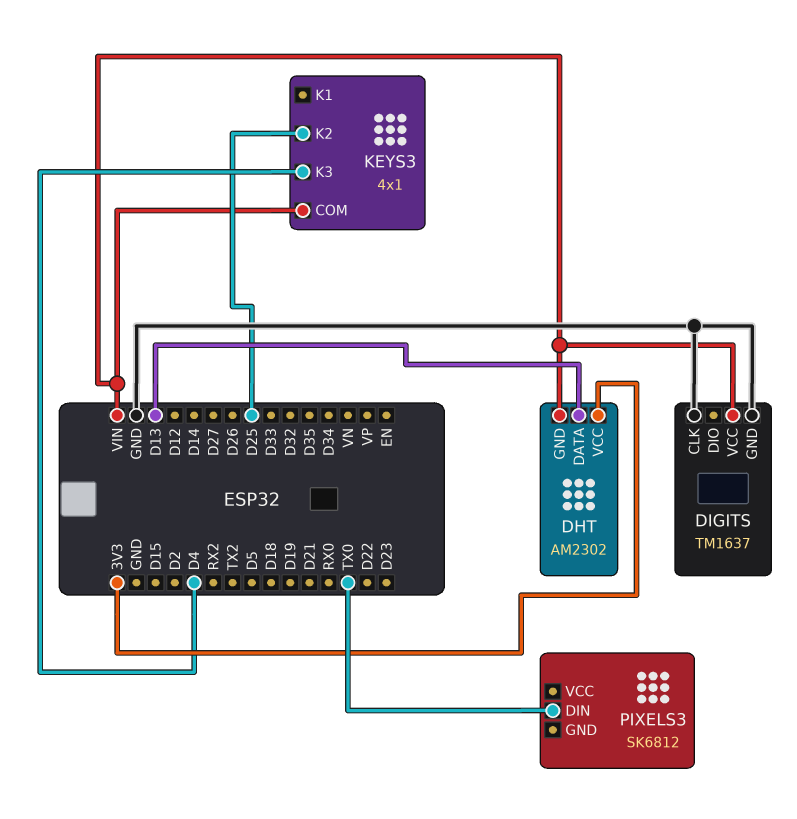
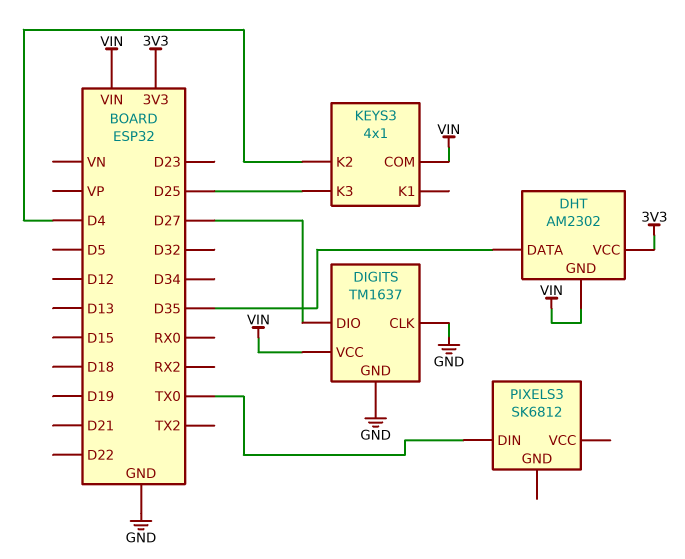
DHT pin DATA: D13 -> D35
DIGITS pin DIO: none -> D27
KEYS3 pin K2: D25 -> D4
KEYS3 pin K3: D4 -> D25

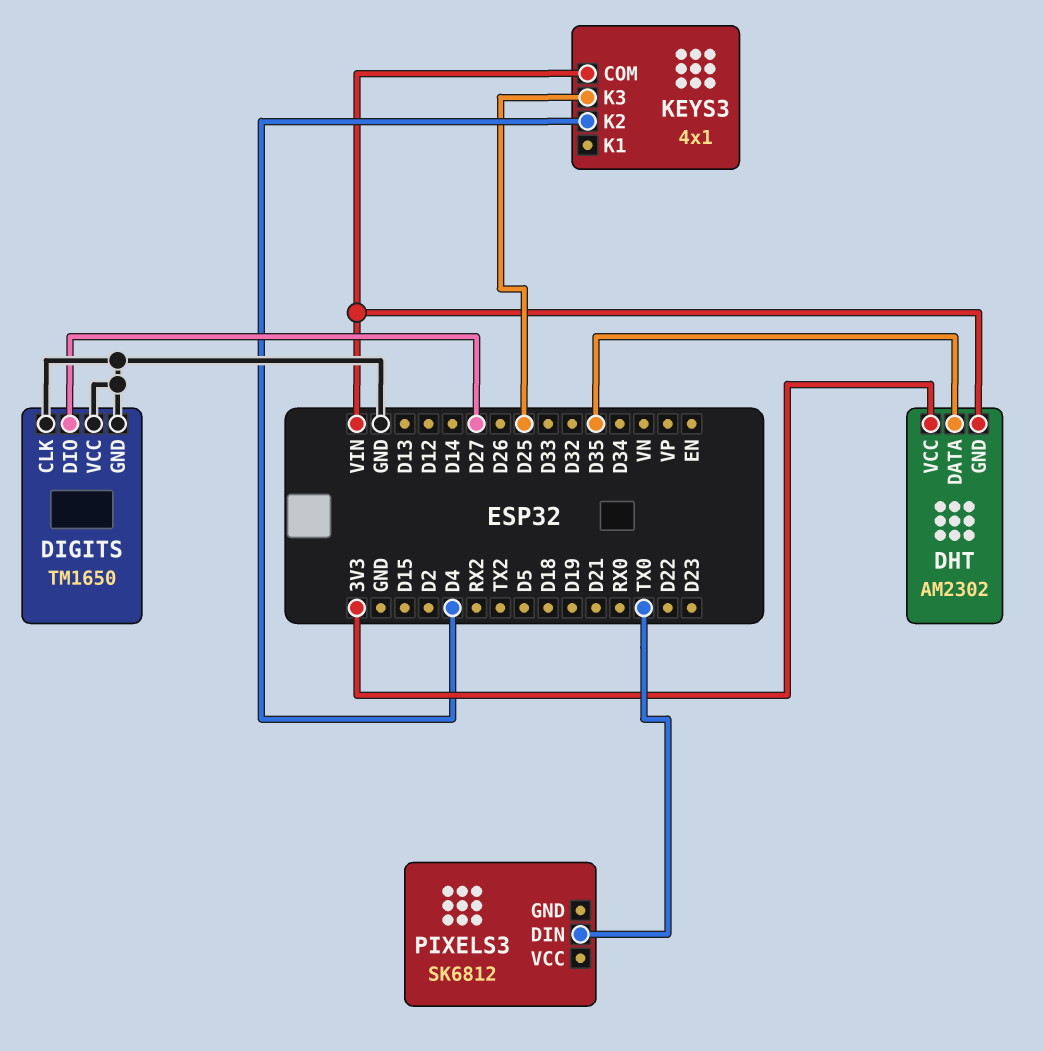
DIGITS: TM1637 -> TM1650
DIGITS pin VCC: VIN -> GND

